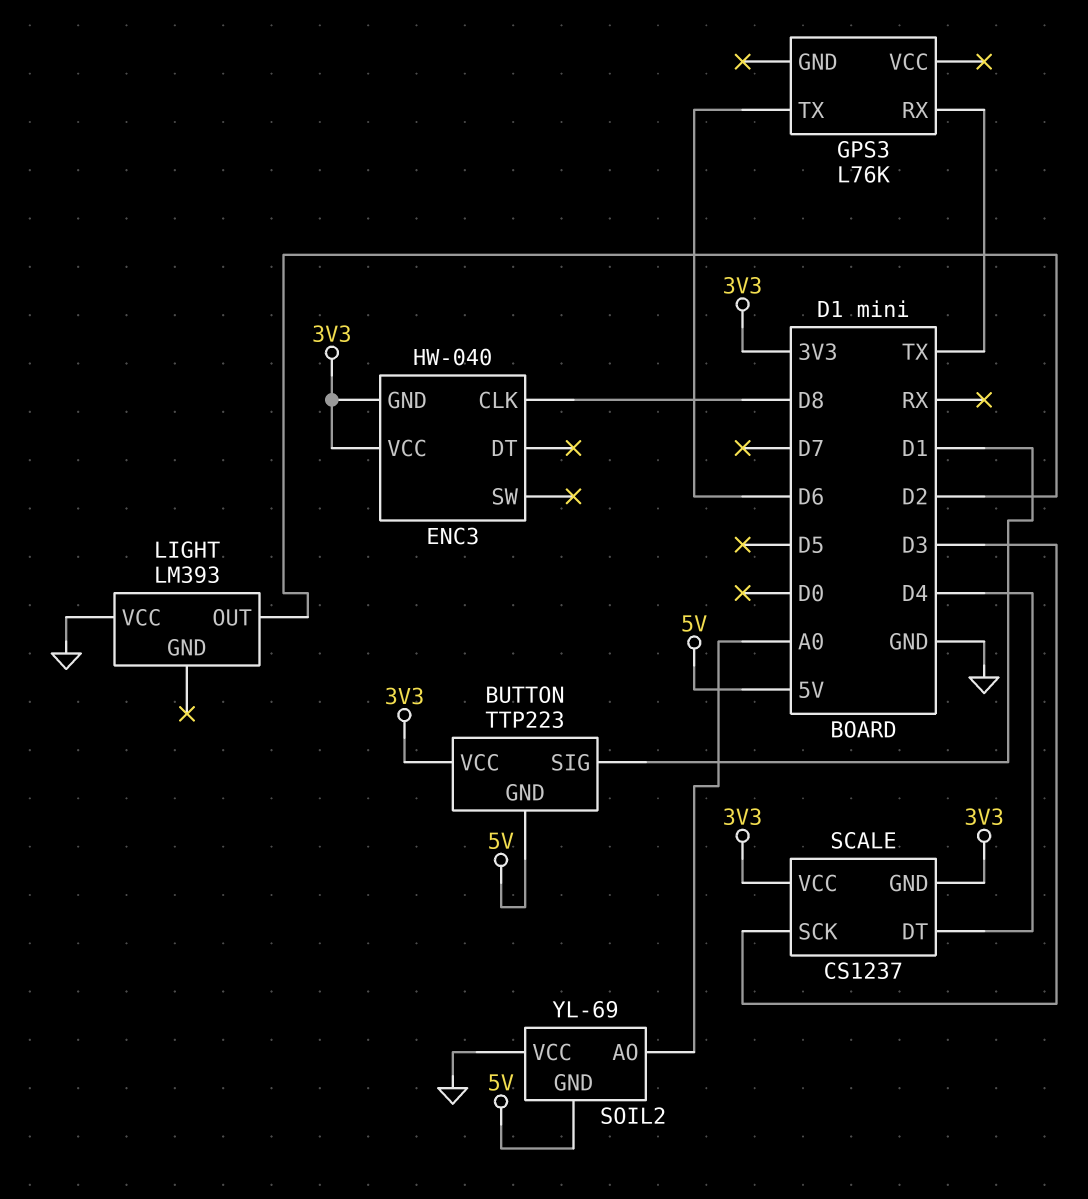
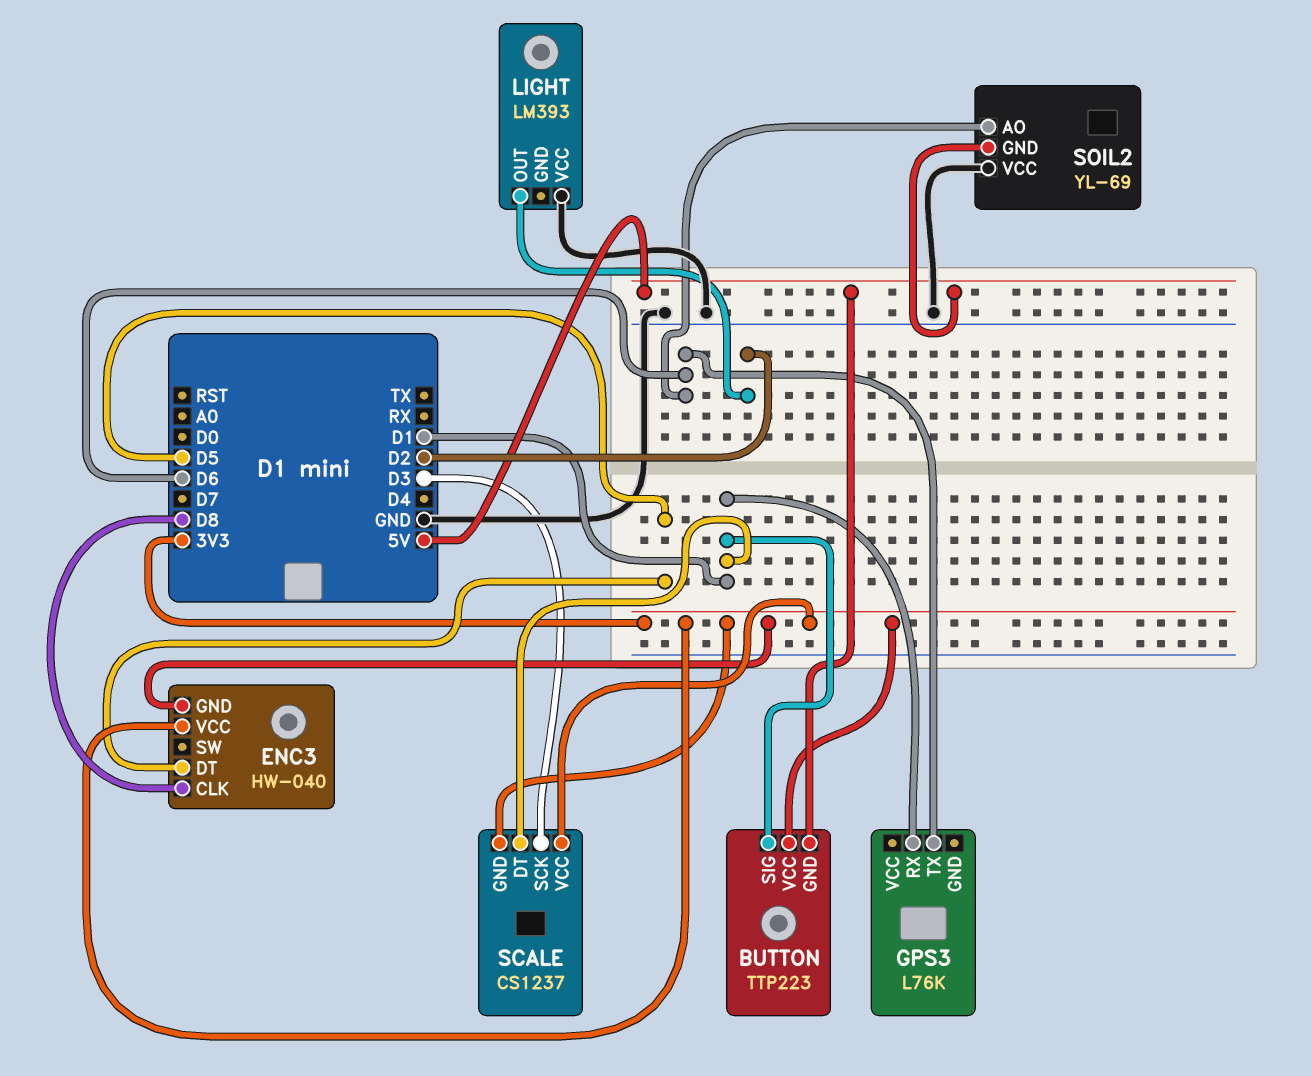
ENC3 pin DT: none -> D5
GPS3 pin RX: TX -> D1
SCALE pin DT: D4 -> D1
SOIL2 pin AO: A0 -> D6

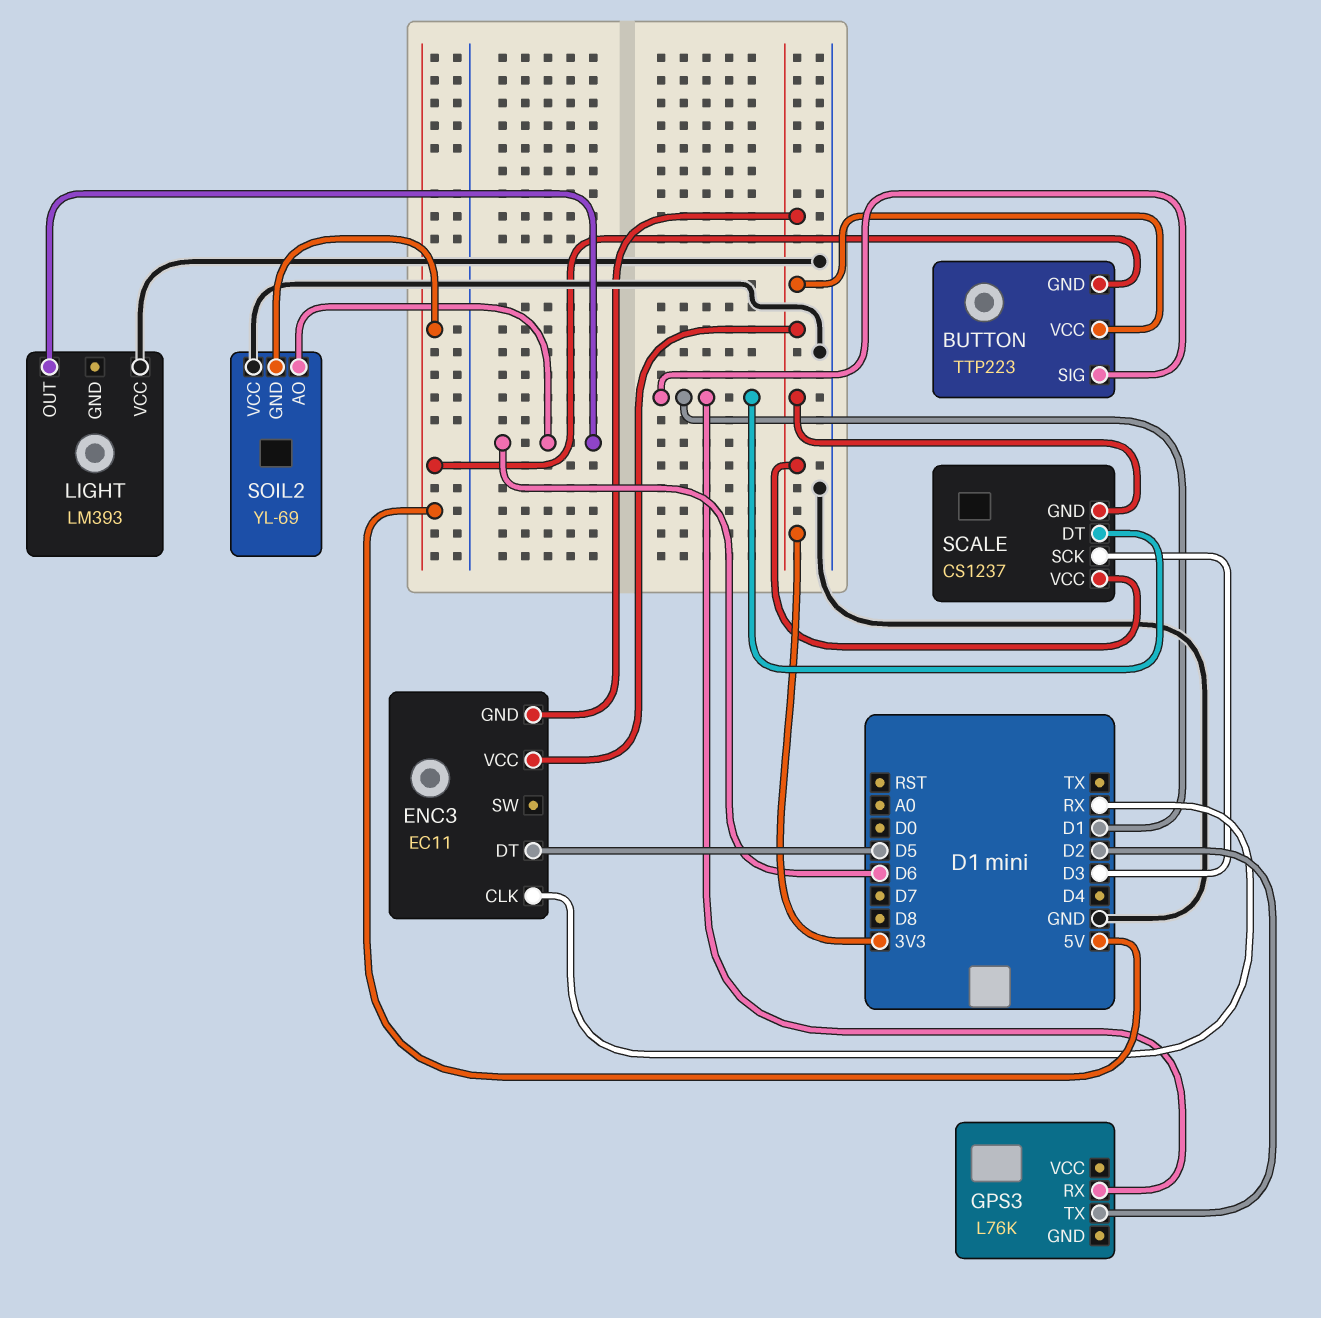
ENC3: HW-040 -> EC11
ENC3 pin CLK: D8 -> RX
GPS3 pin TX: D6 -> D2
LIGHT pin OUT: D2 -> D6

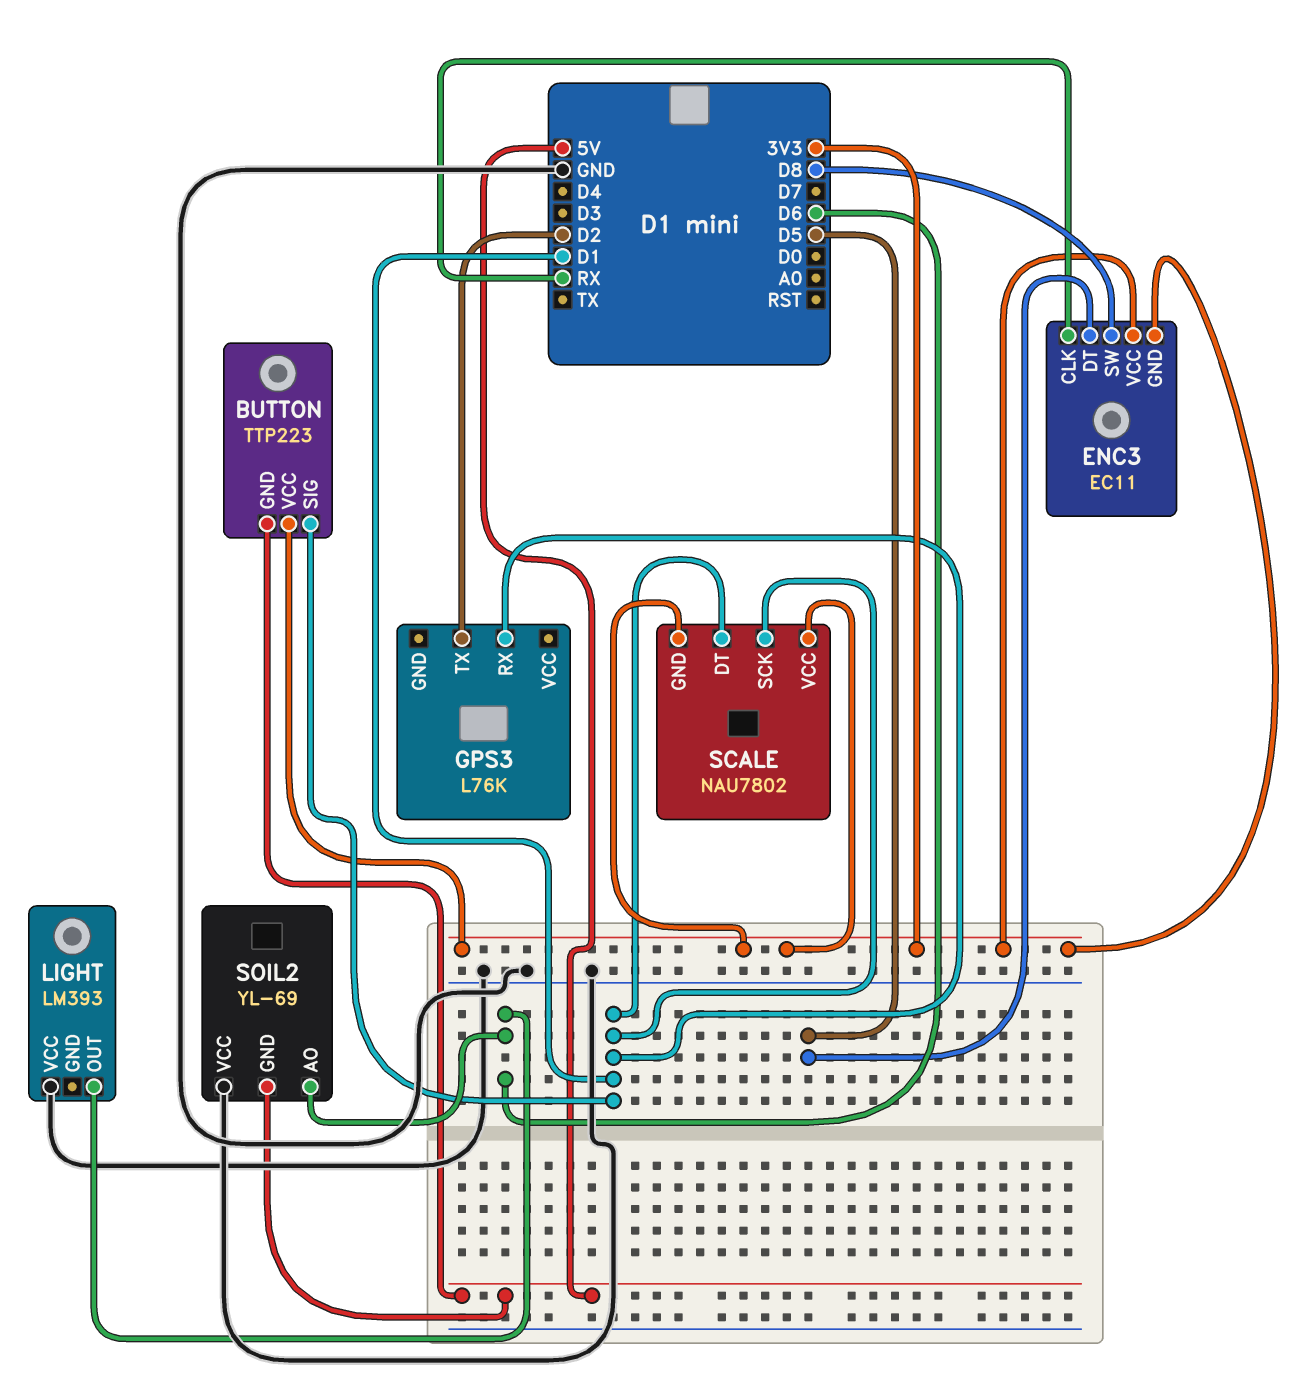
ENC3 pin SW: none -> D8
SCALE: CS1237 -> NAU7802
SCALE pin SCK: D3 -> D1

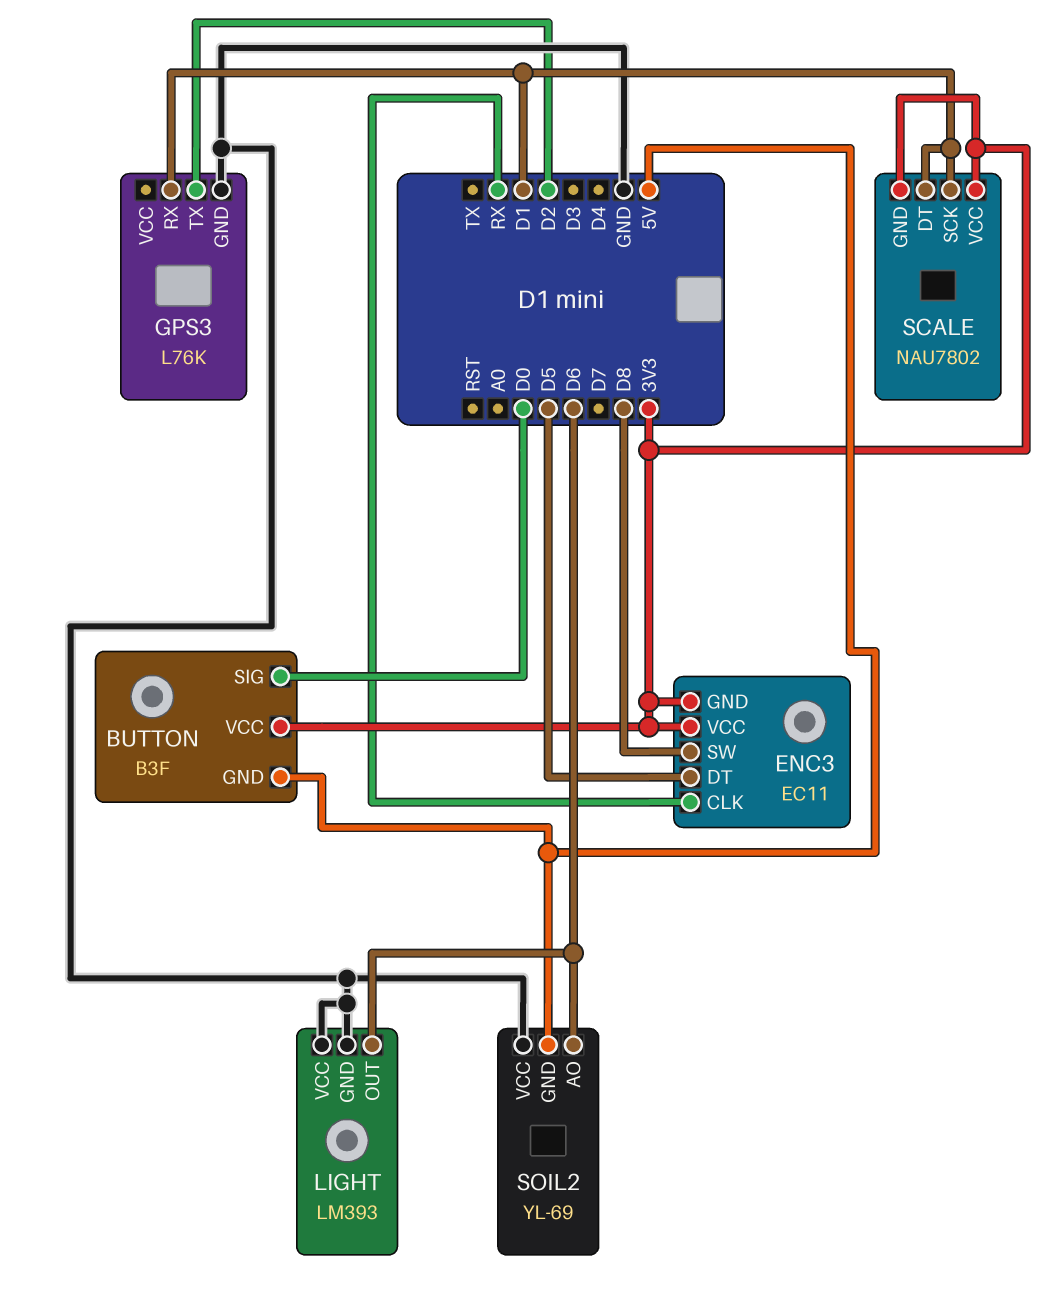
BUTTON: TTP223 -> B3F
BUTTON pin SIG: D1 -> D0
GPS3 pin GND: none -> GND
LIGHT pin GND: none -> GND

